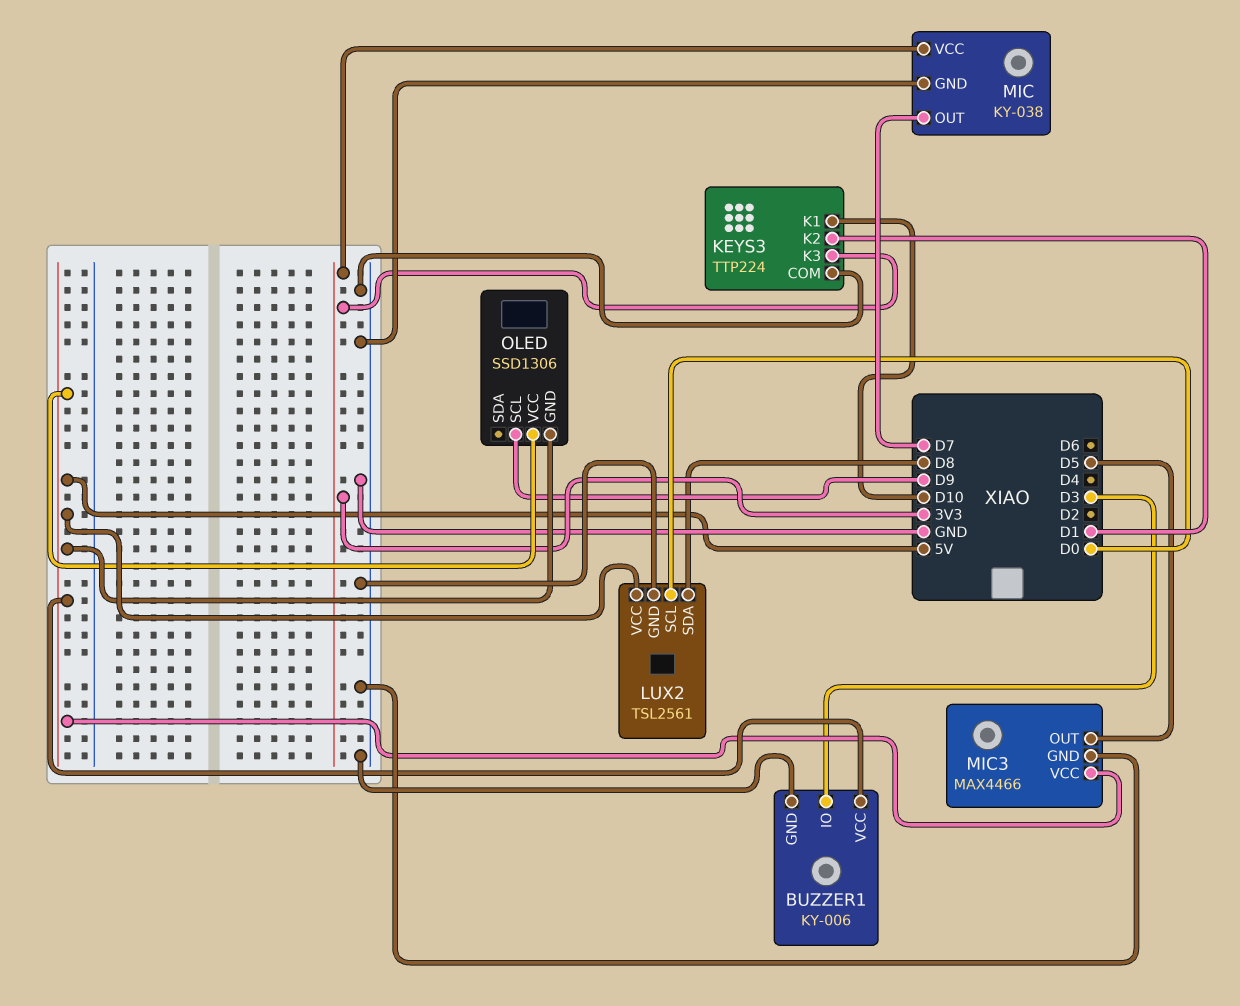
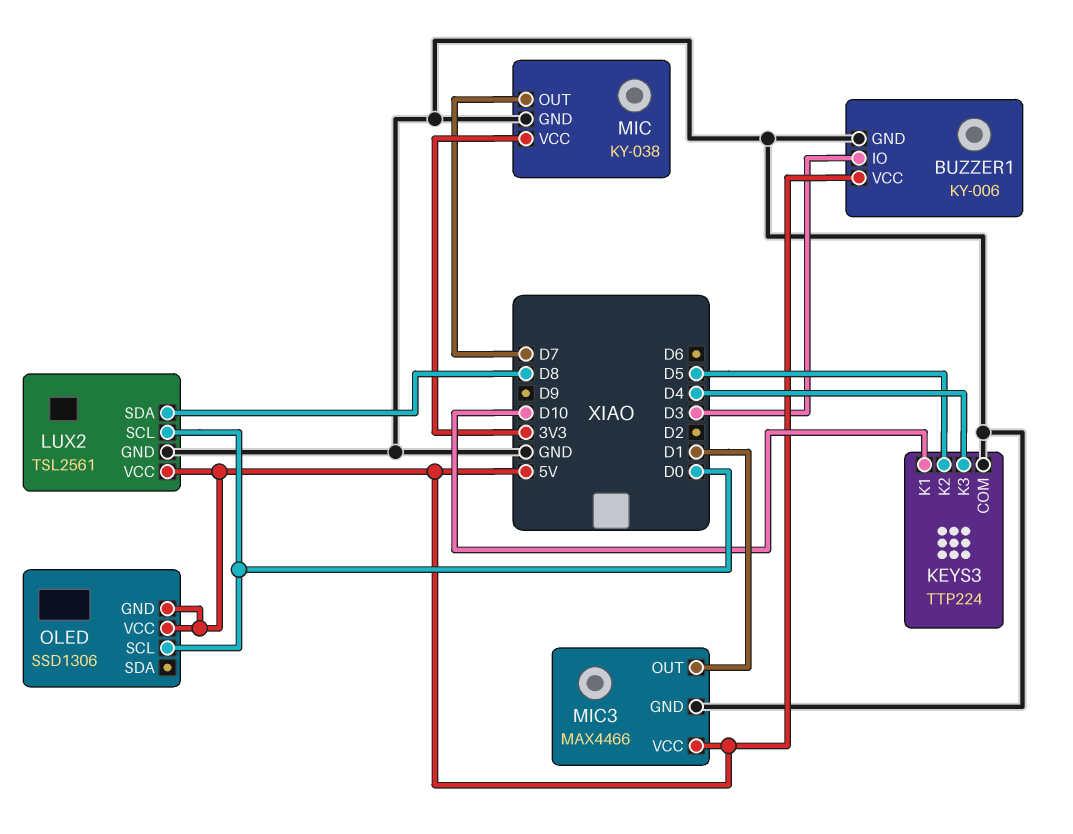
KEYS3 pin K2: D1 -> D5
KEYS3 pin K3: 3V3 -> D4
MIC3 pin OUT: D5 -> D1
OLED pin SCL: D9 -> D0

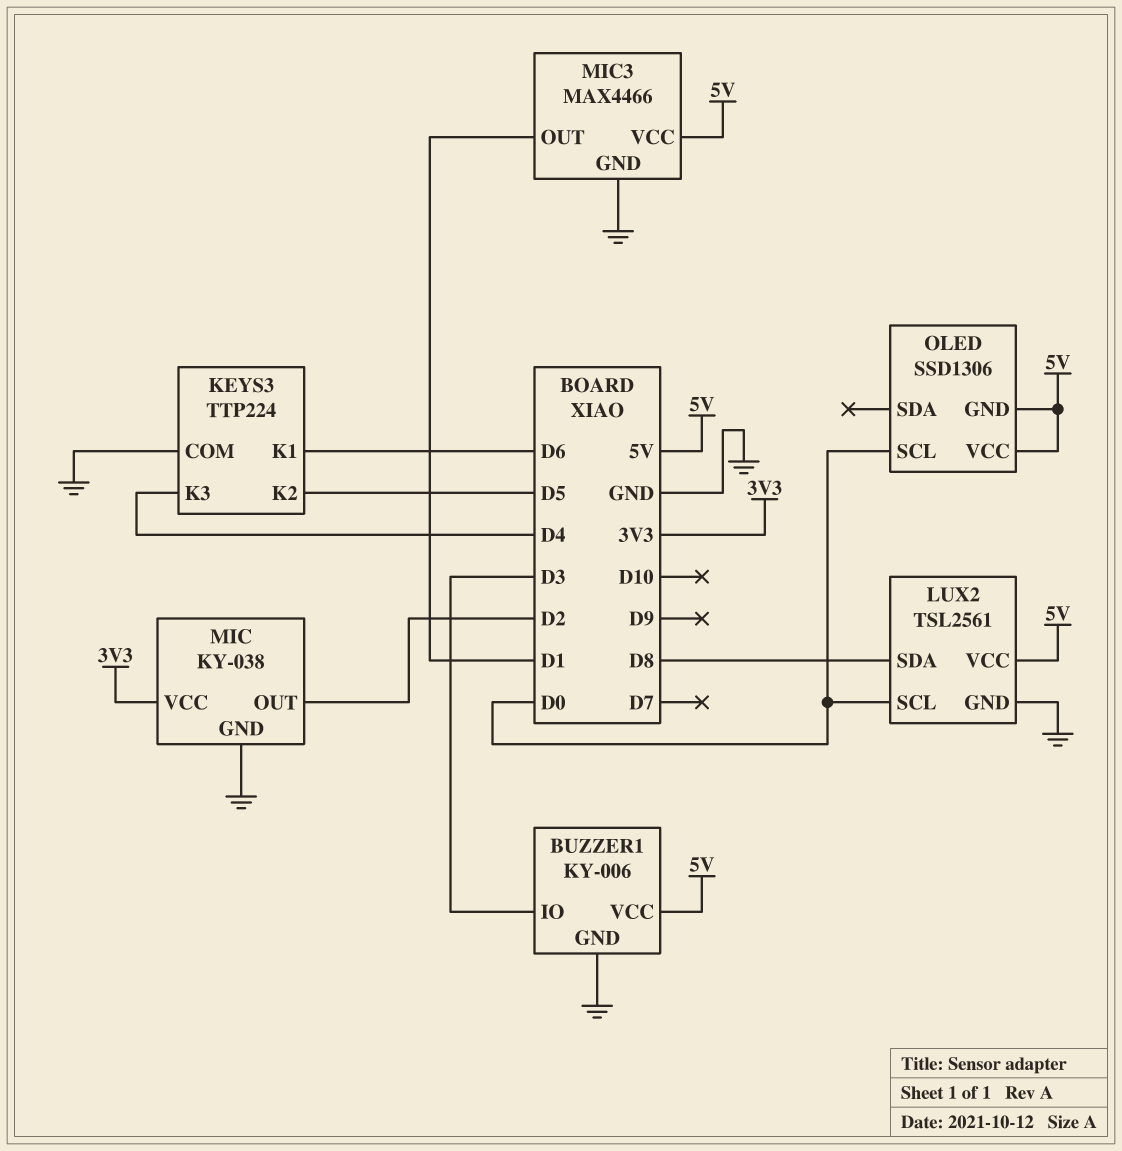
KEYS3 pin K1: D10 -> D6
MIC pin OUT: D7 -> D2

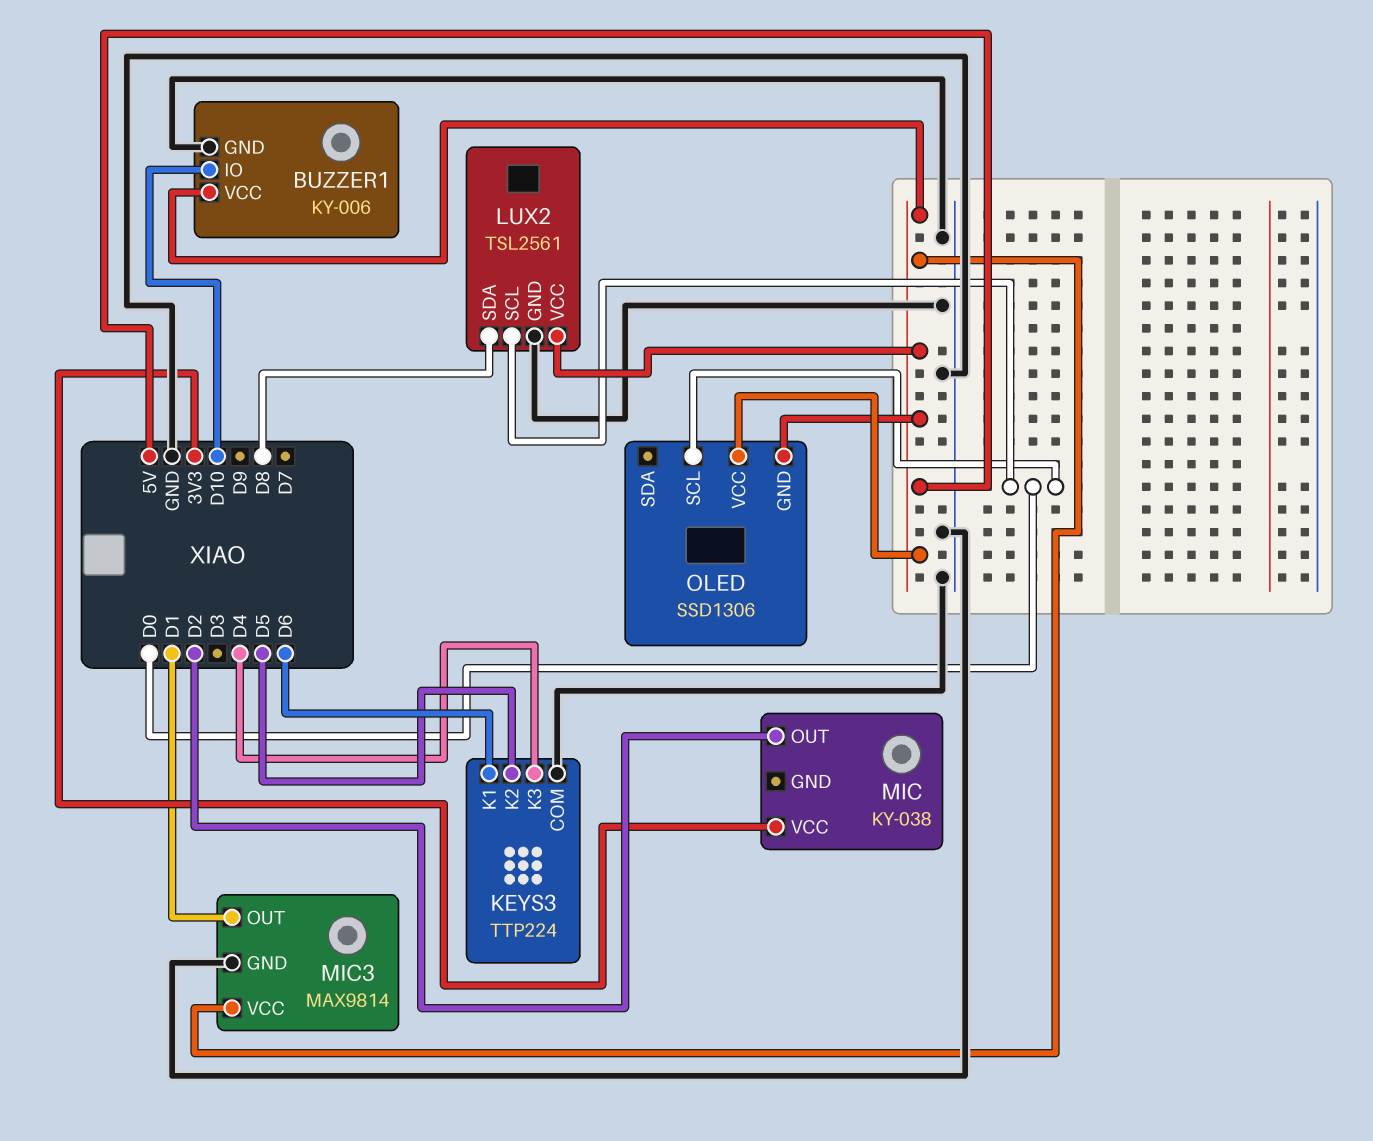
BUZZER1 pin IO: D3 -> D10
MIC pin GND: GND -> none
MIC3: MAX4466 -> MAX9814

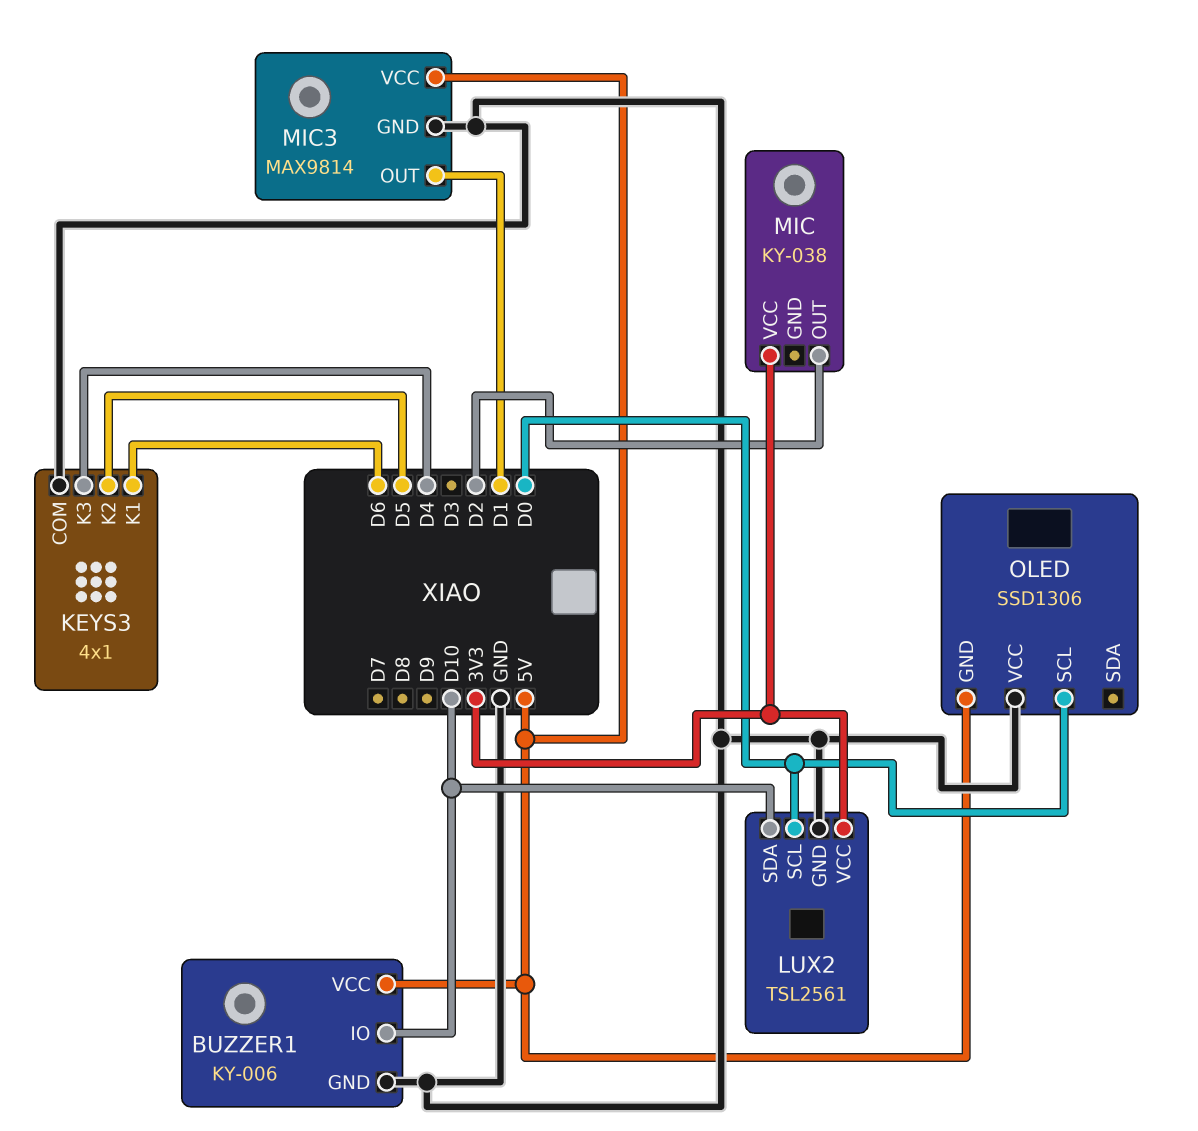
KEYS3: TTP224 -> 4x1
LUX2 pin SDA: D8 -> D10
LUX2 pin VCC: 5V -> 3V3
OLED pin VCC: 5V -> GND

